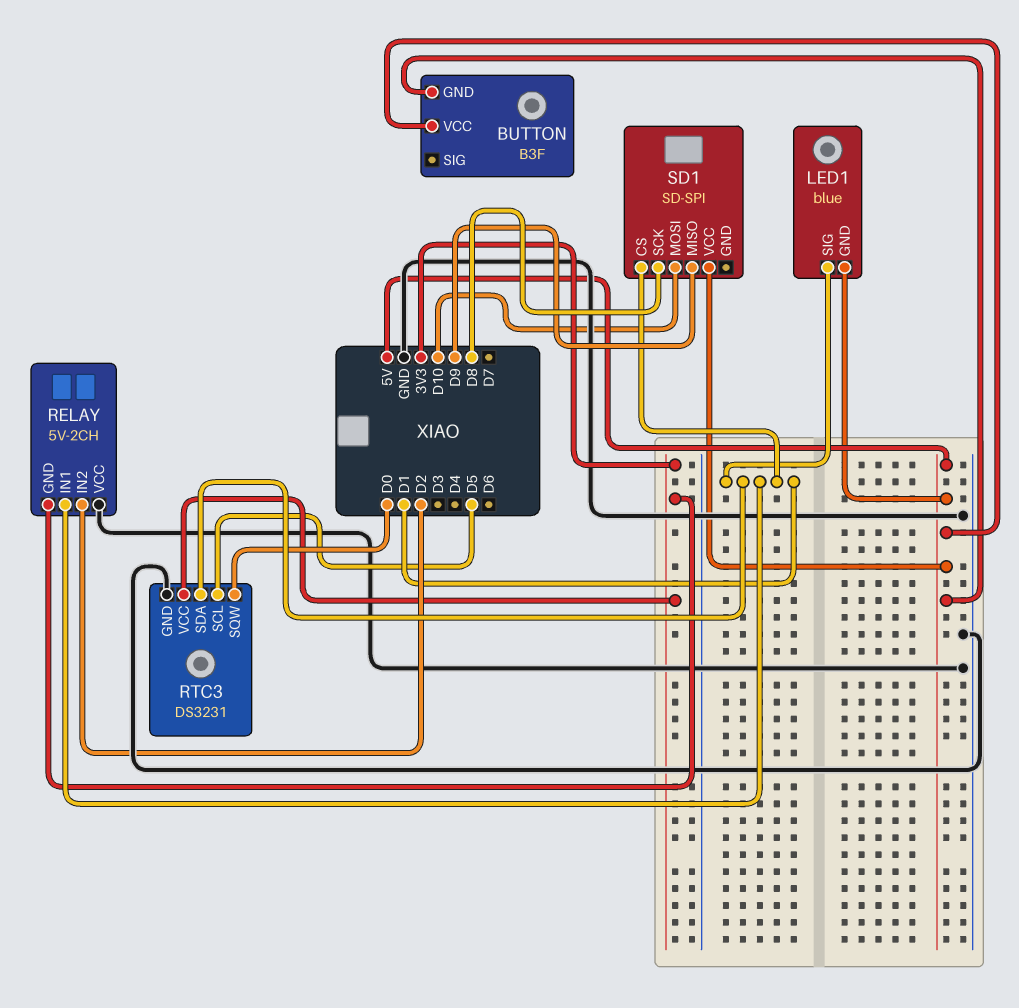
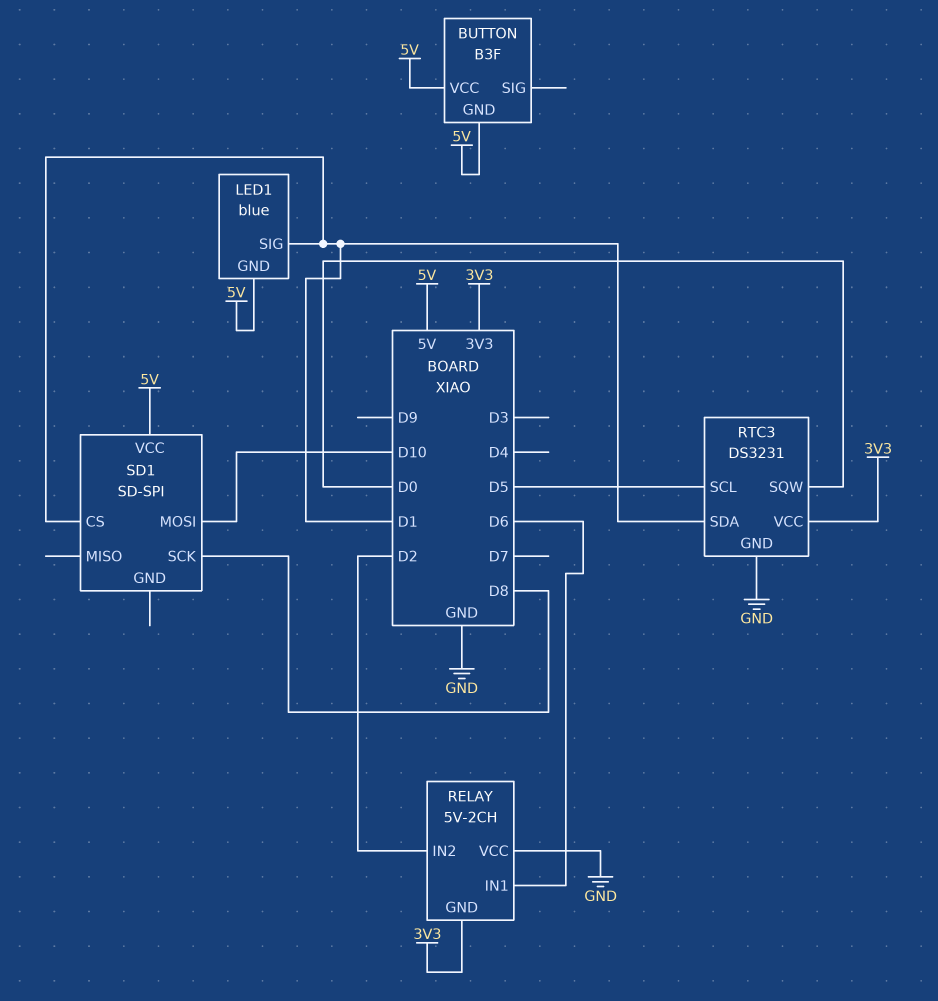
RELAY pin IN1: D1 -> D6
SD1 pin MISO: D9 -> none

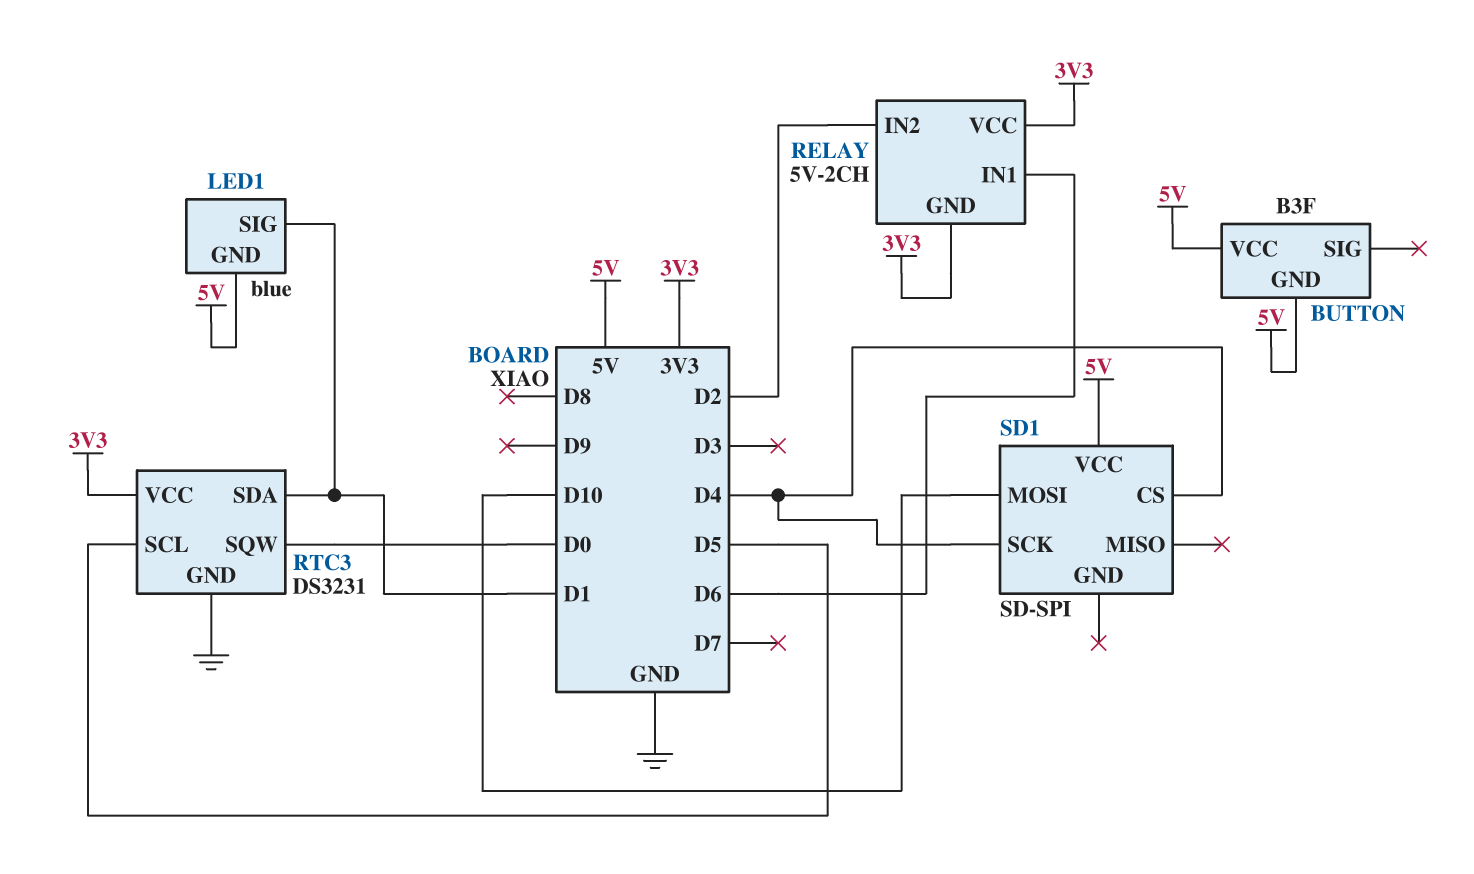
RELAY pin VCC: GND -> 3V3
SD1 pin CS: D1 -> D4
SD1 pin SCK: D8 -> D4

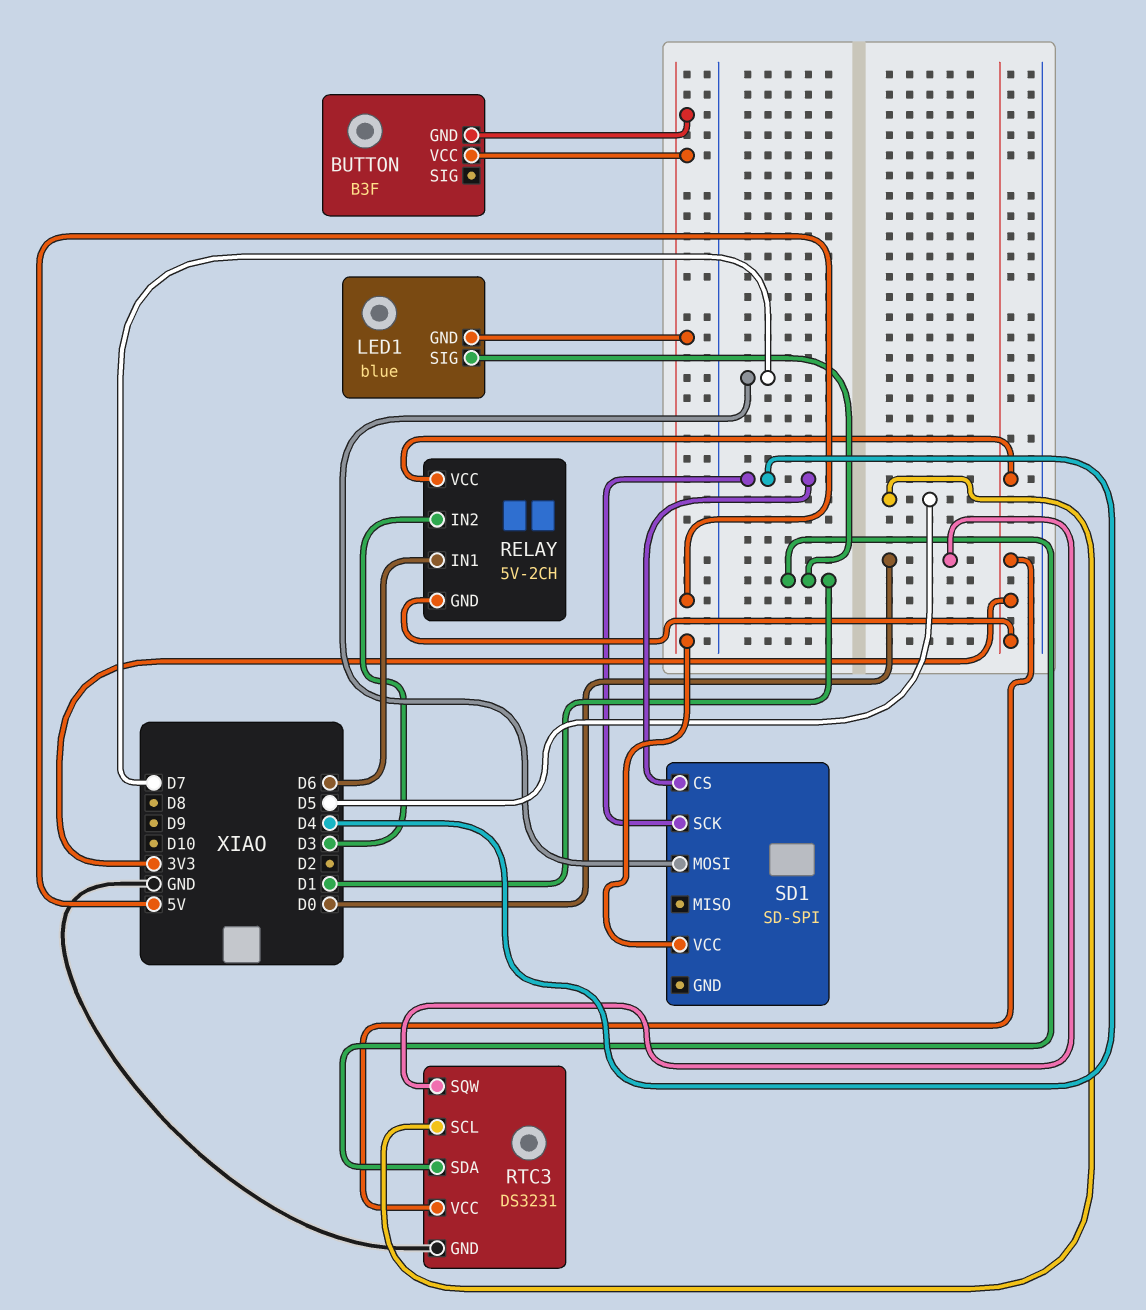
RELAY pin IN2: D2 -> D3
SD1 pin MOSI: D10 -> D7

